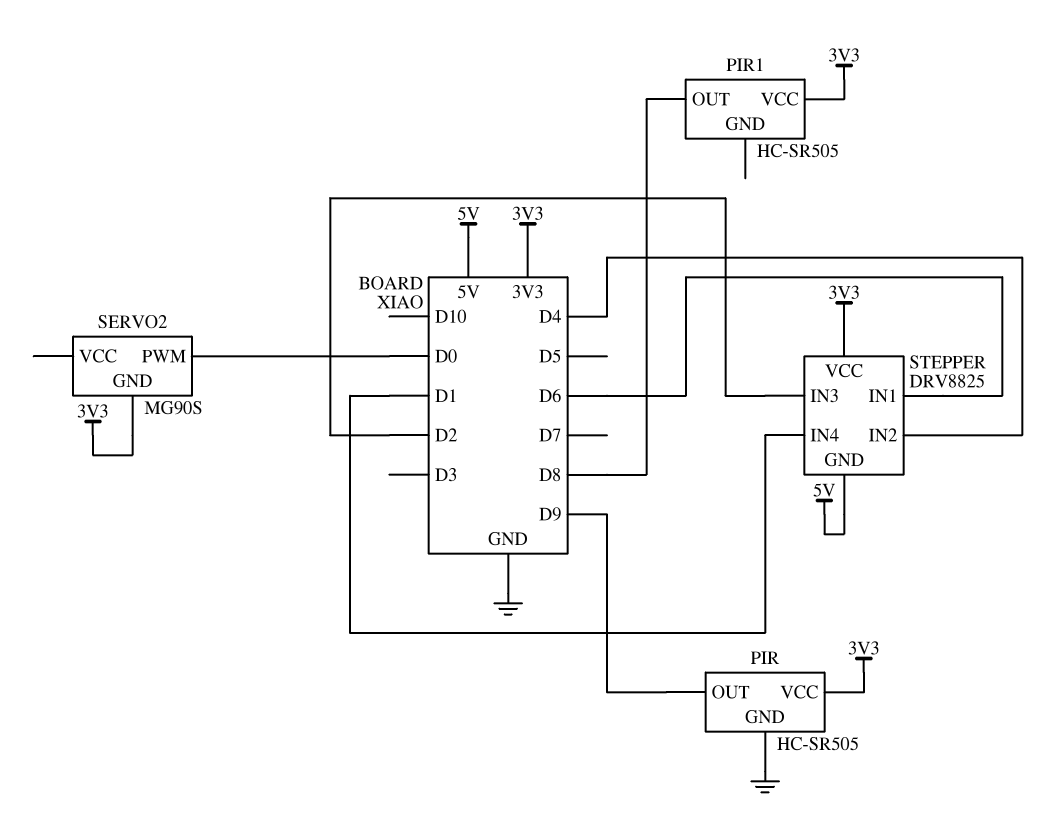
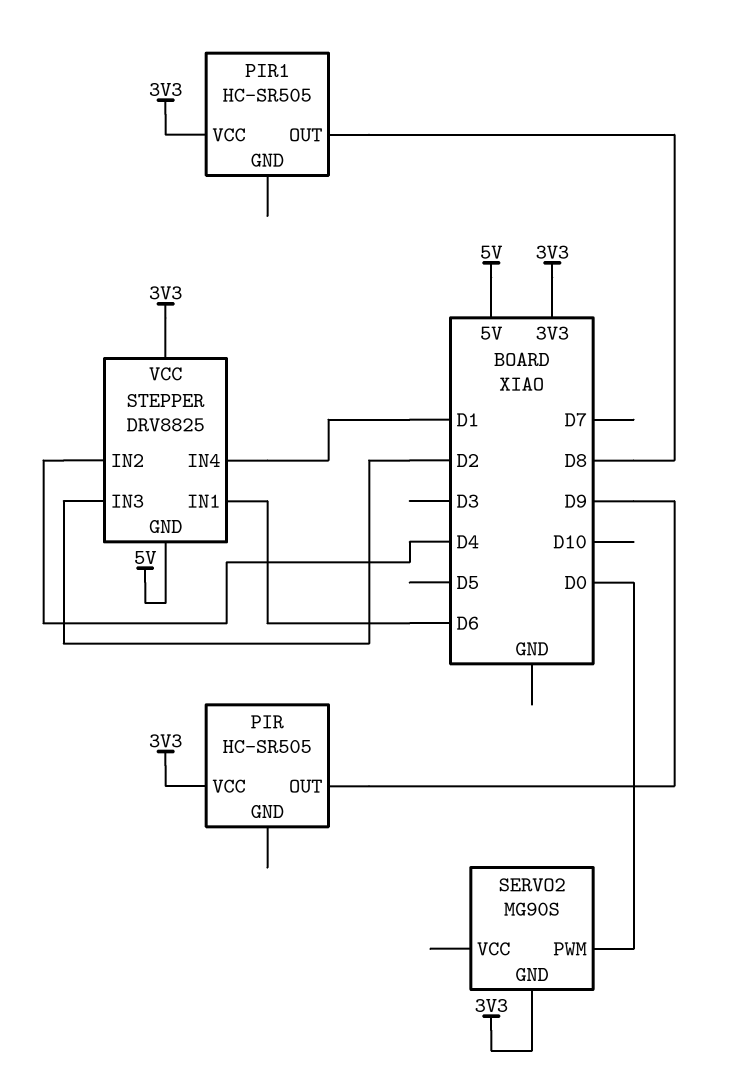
PIR pin GND: GND -> none

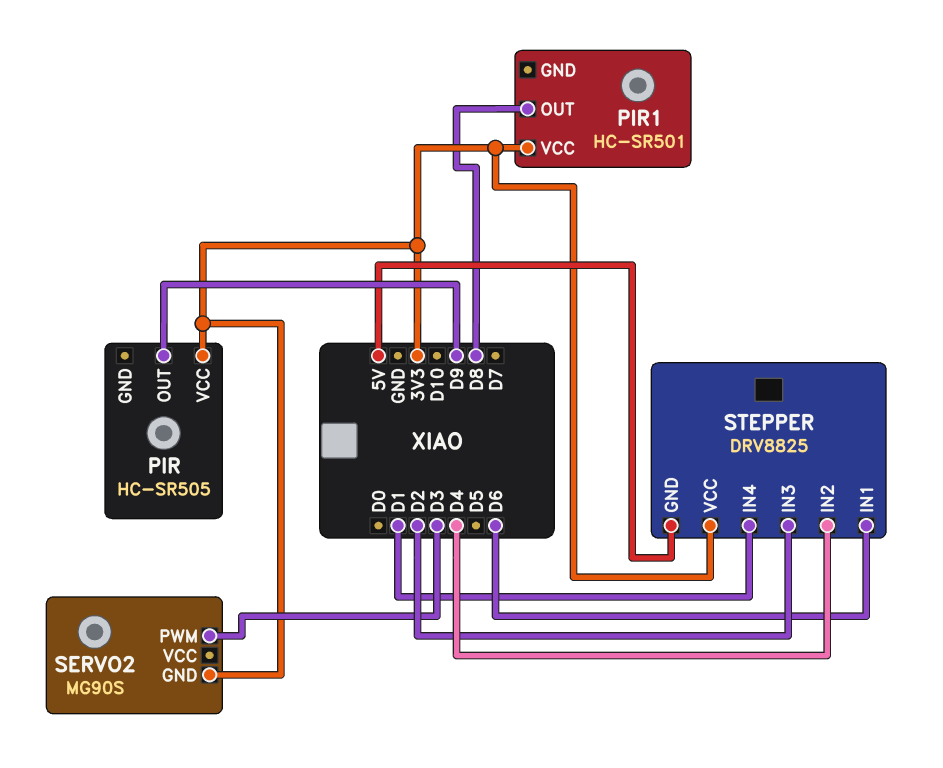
PIR1: HC-SR505 -> HC-SR501
SERVO2 pin PWM: D0 -> D3

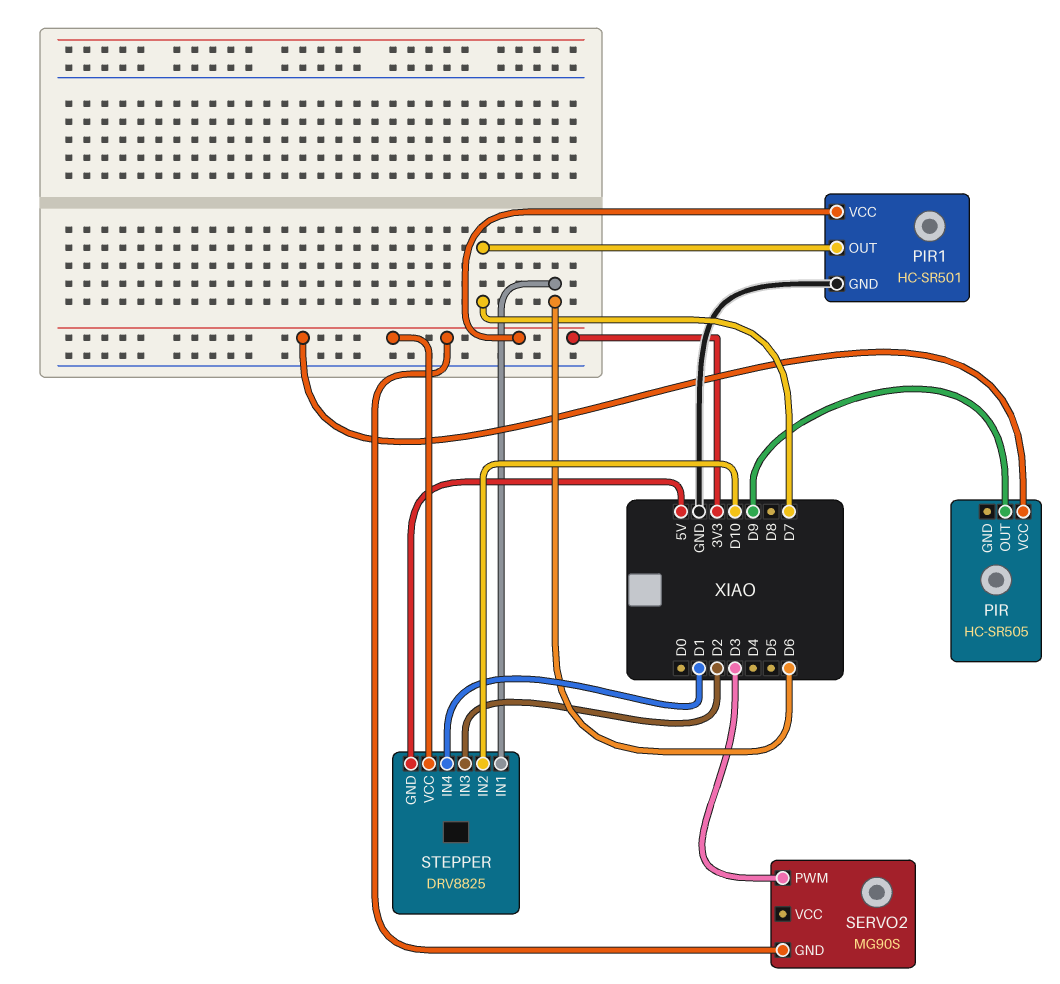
PIR1 pin GND: none -> GND
PIR1 pin OUT: D8 -> D7
STEPPER pin IN2: D4 -> D10

